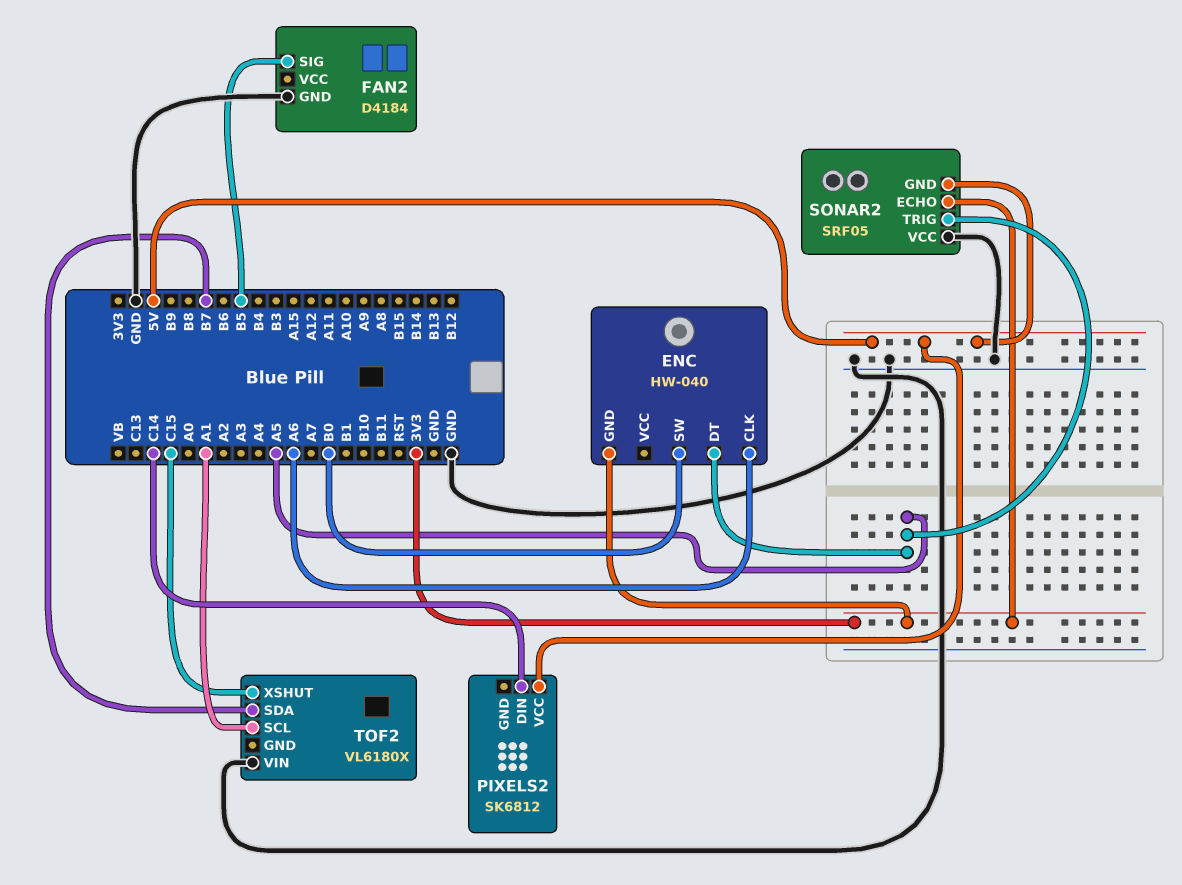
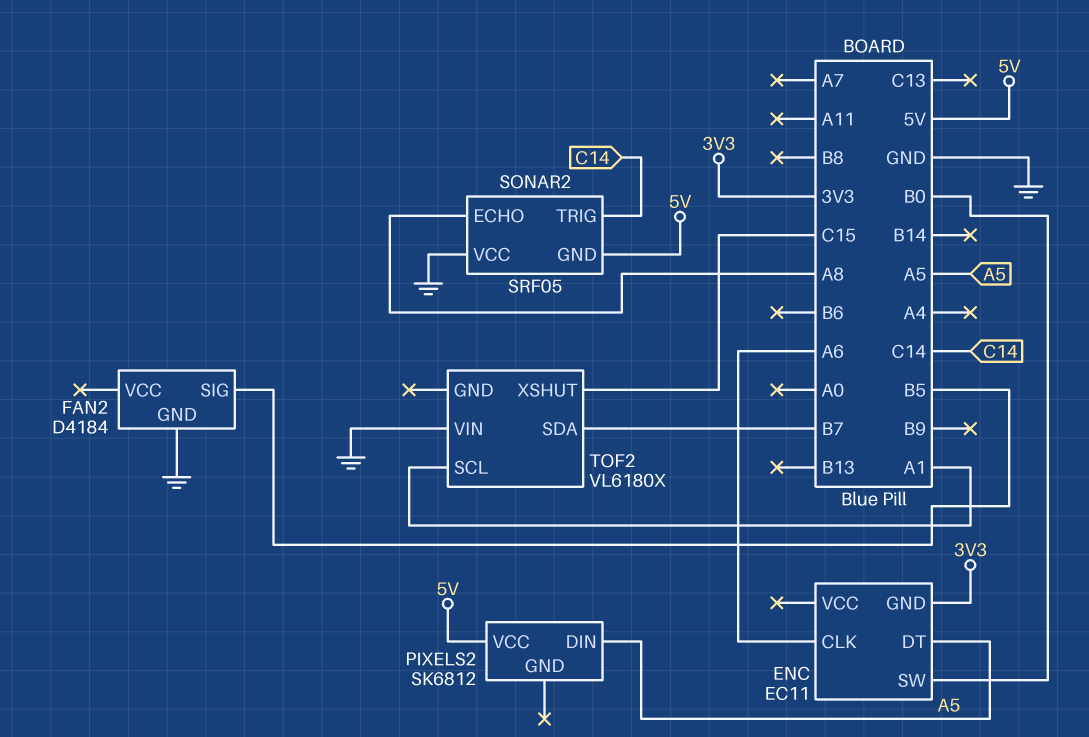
ENC: HW-040 -> EC11
PIXELS2 pin DIN: C14 -> A5
SONAR2 pin ECHO: 3V3 -> A8
SONAR2 pin TRIG: A5 -> C14

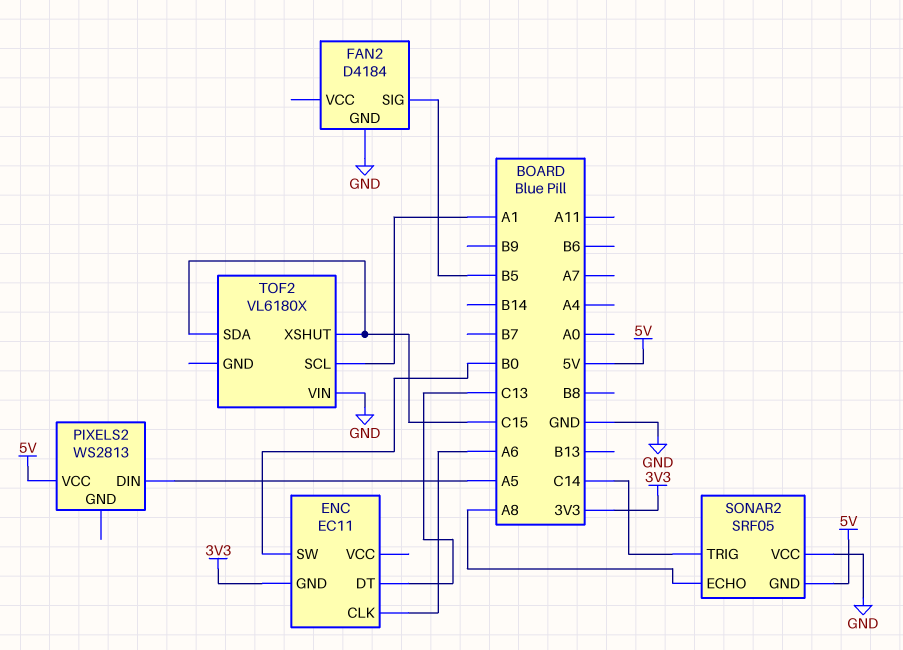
ENC pin DT: A5 -> C13
PIXELS2: SK6812 -> WS2813
TOF2 pin SDA: B7 -> C15

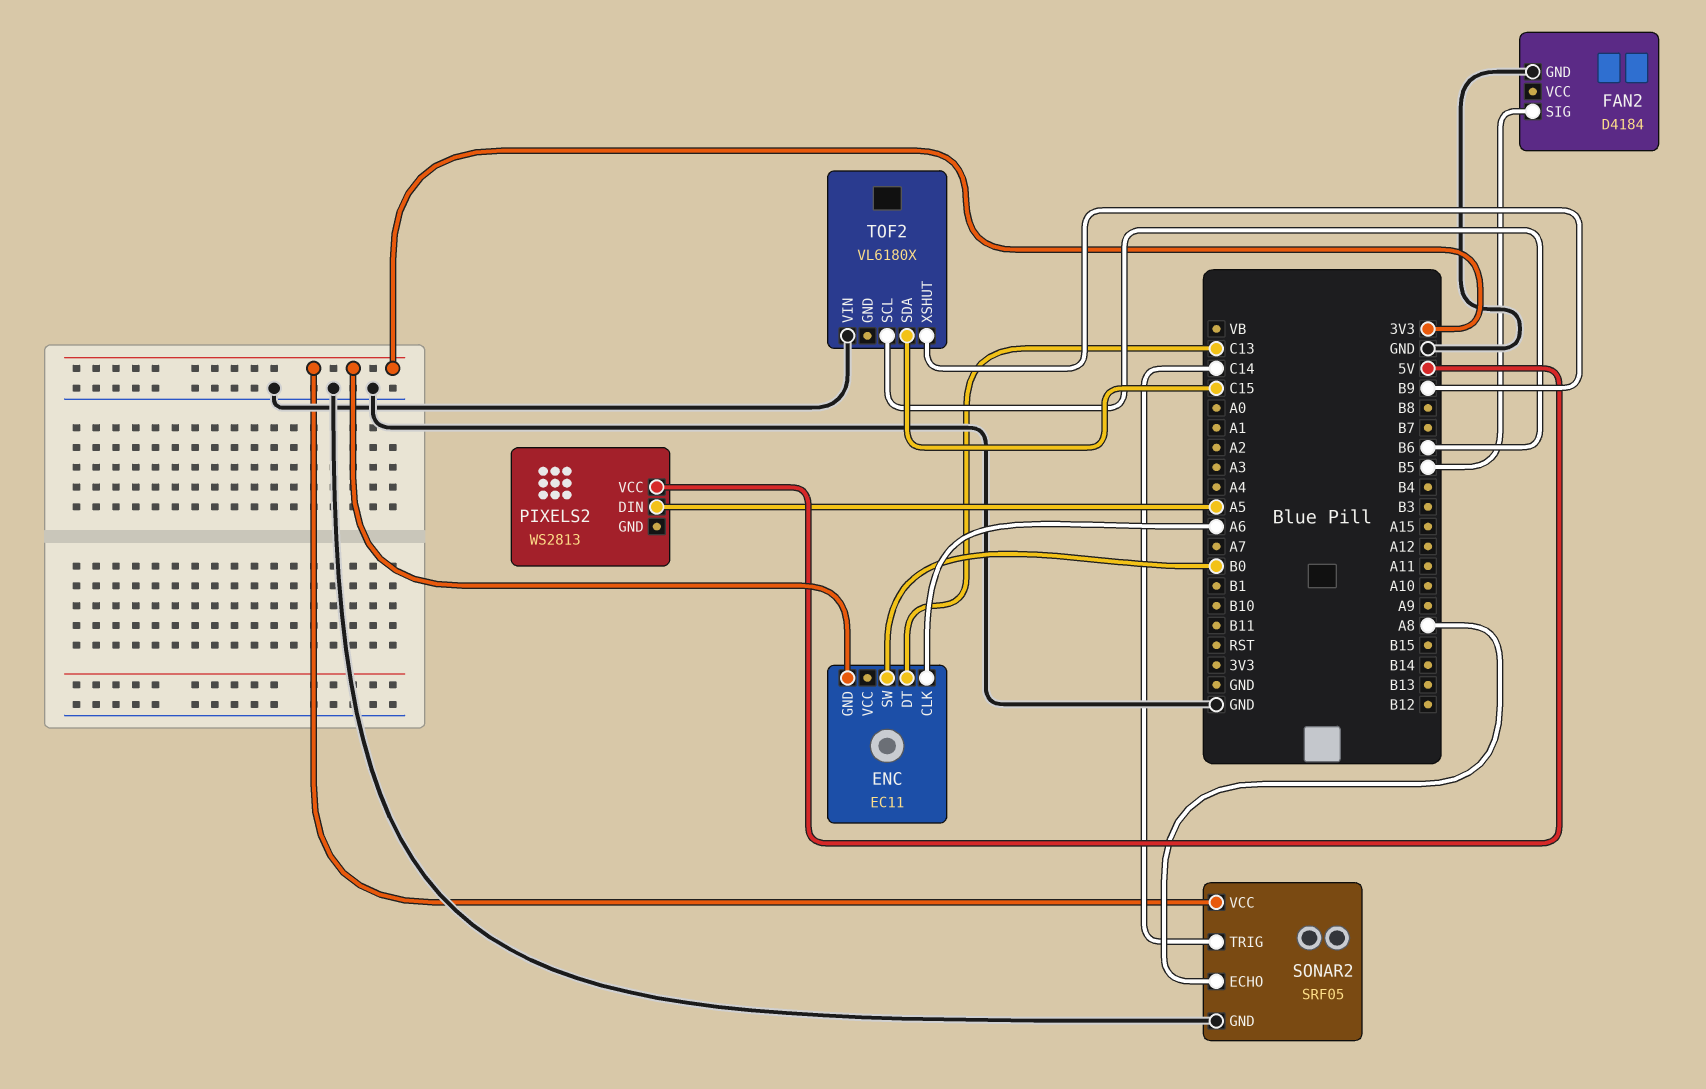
SONAR2 pin GND: 5V -> GND
SONAR2 pin VCC: GND -> 3V3
TOF2 pin SCL: A1 -> B6
TOF2 pin XSHUT: C15 -> B9

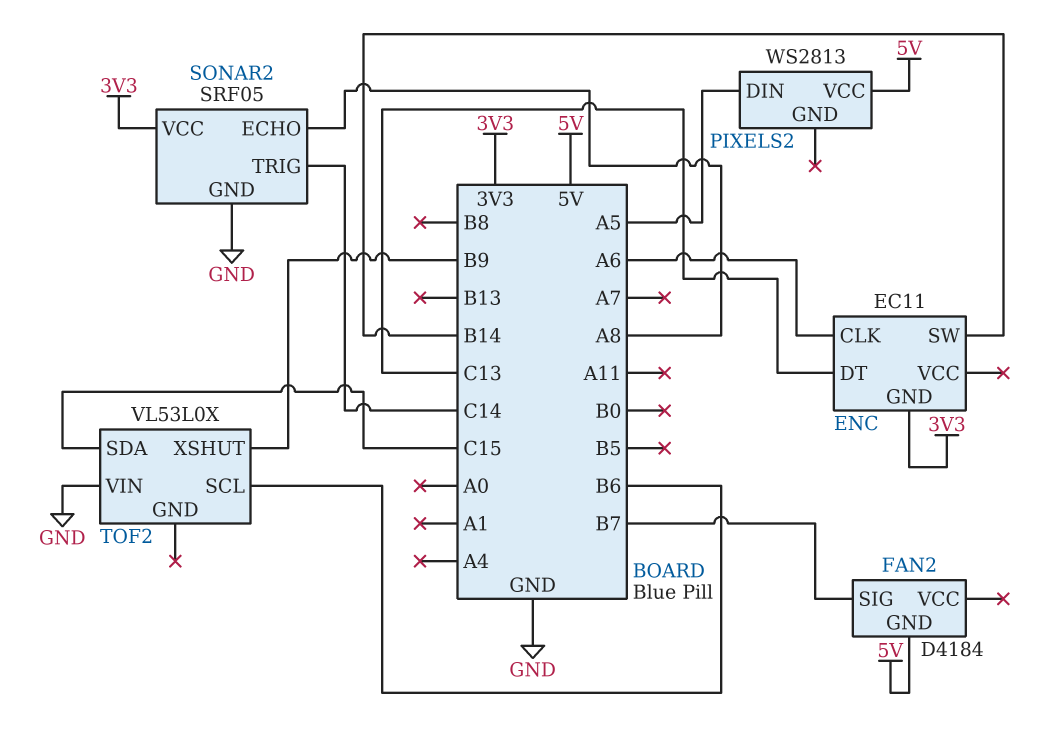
ENC pin SW: B0 -> B14
FAN2 pin GND: GND -> 5V
FAN2 pin SIG: B5 -> B7
TOF2: VL6180X -> VL53L0X

